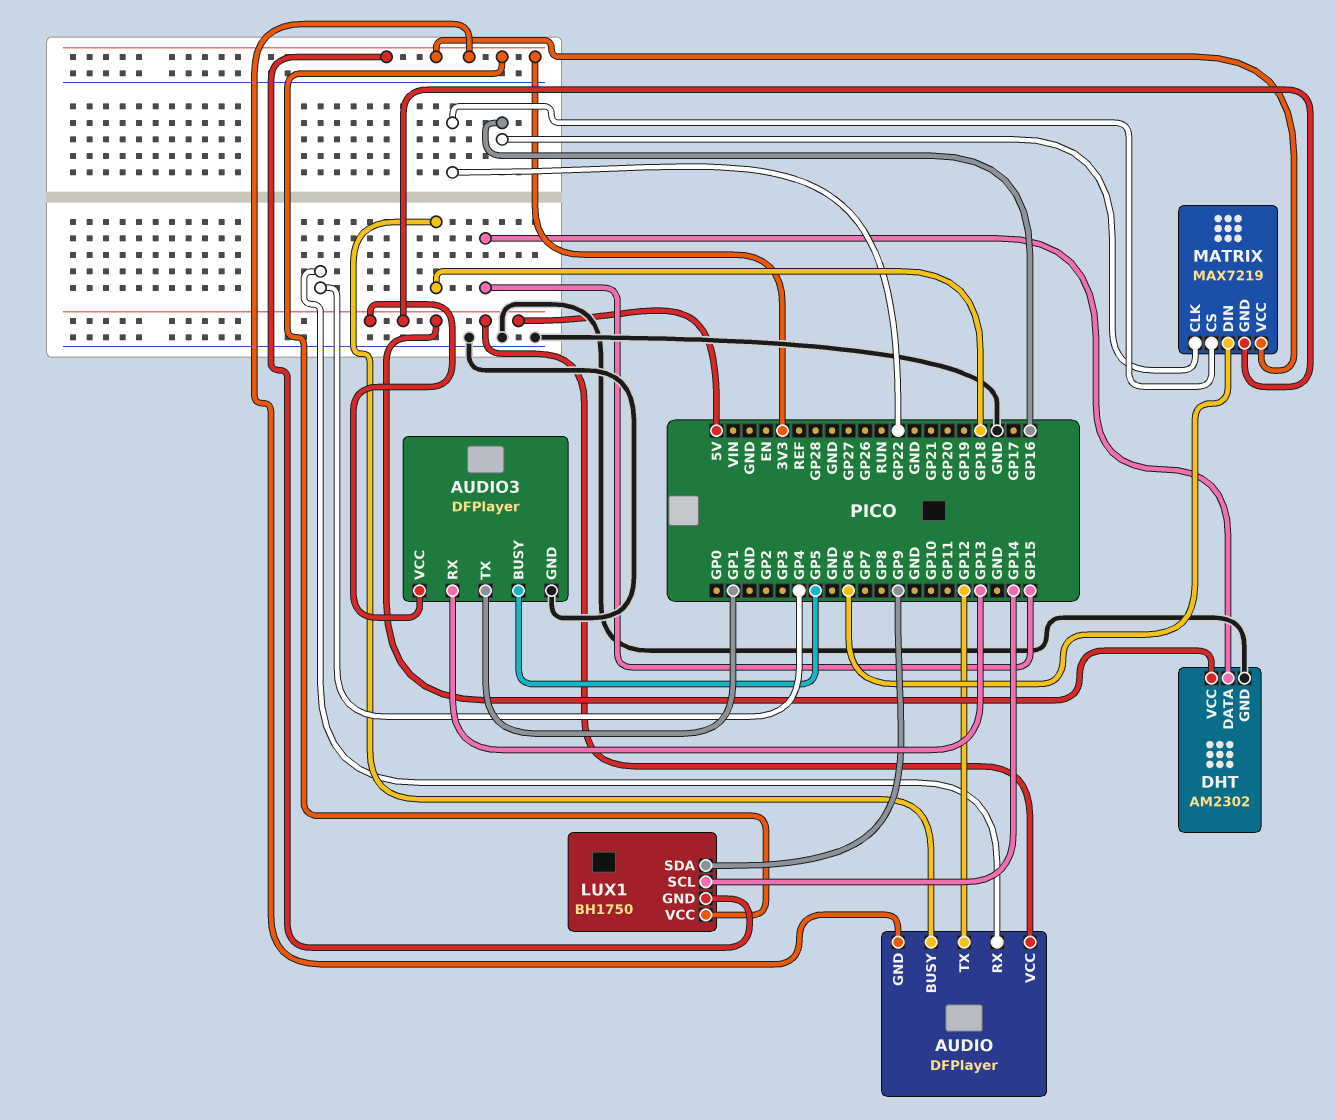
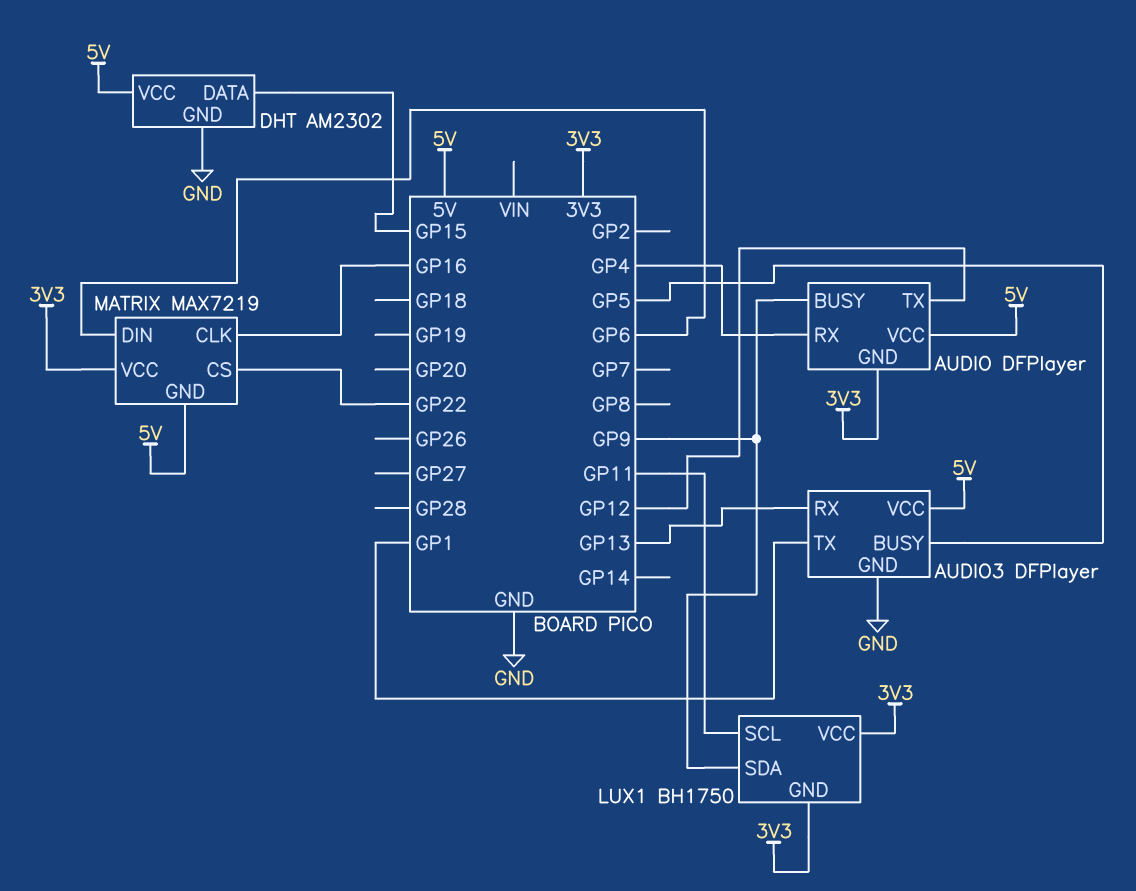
AUDIO pin BUSY: GP18 -> GP9
LUX1 pin SCL: GP14 -> GP11

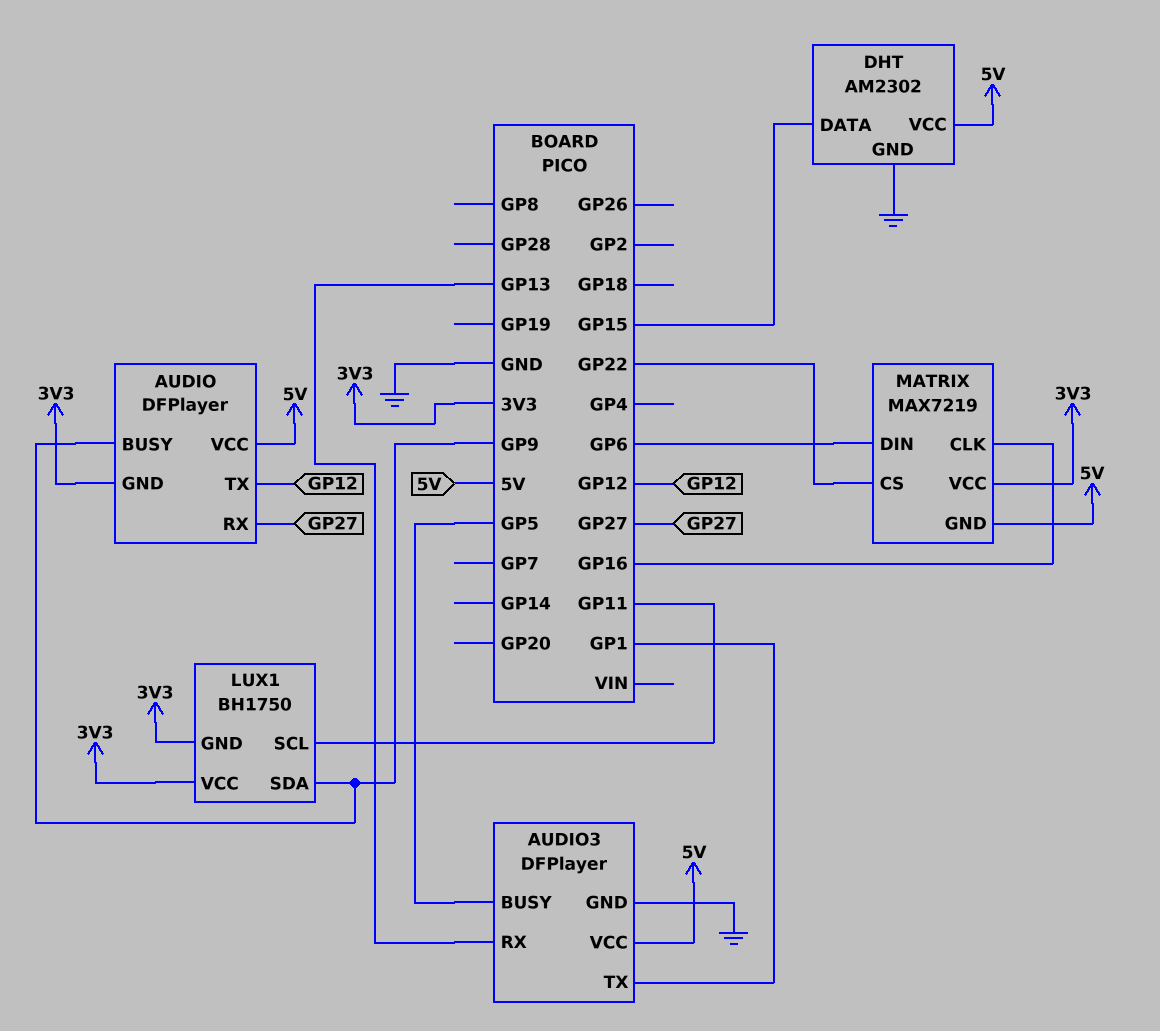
AUDIO pin RX: GP4 -> GP27

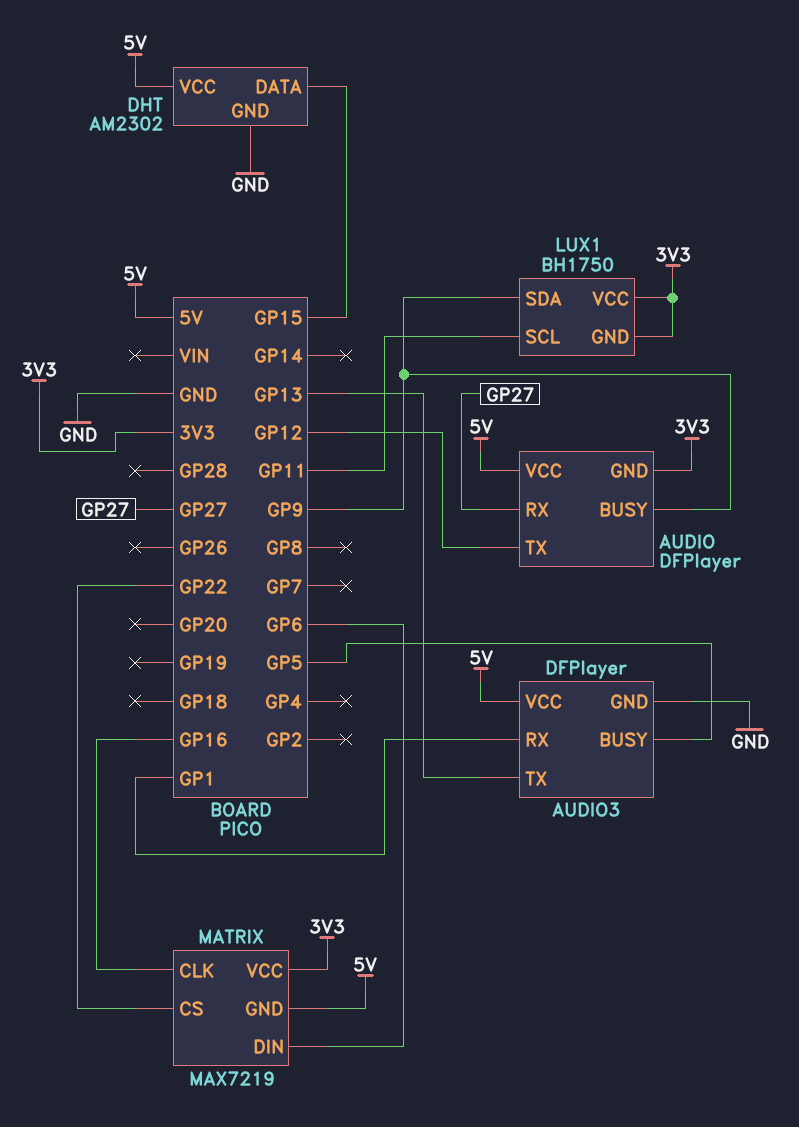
AUDIO3 pin RX: GP13 -> GP1
AUDIO3 pin TX: GP1 -> GP13

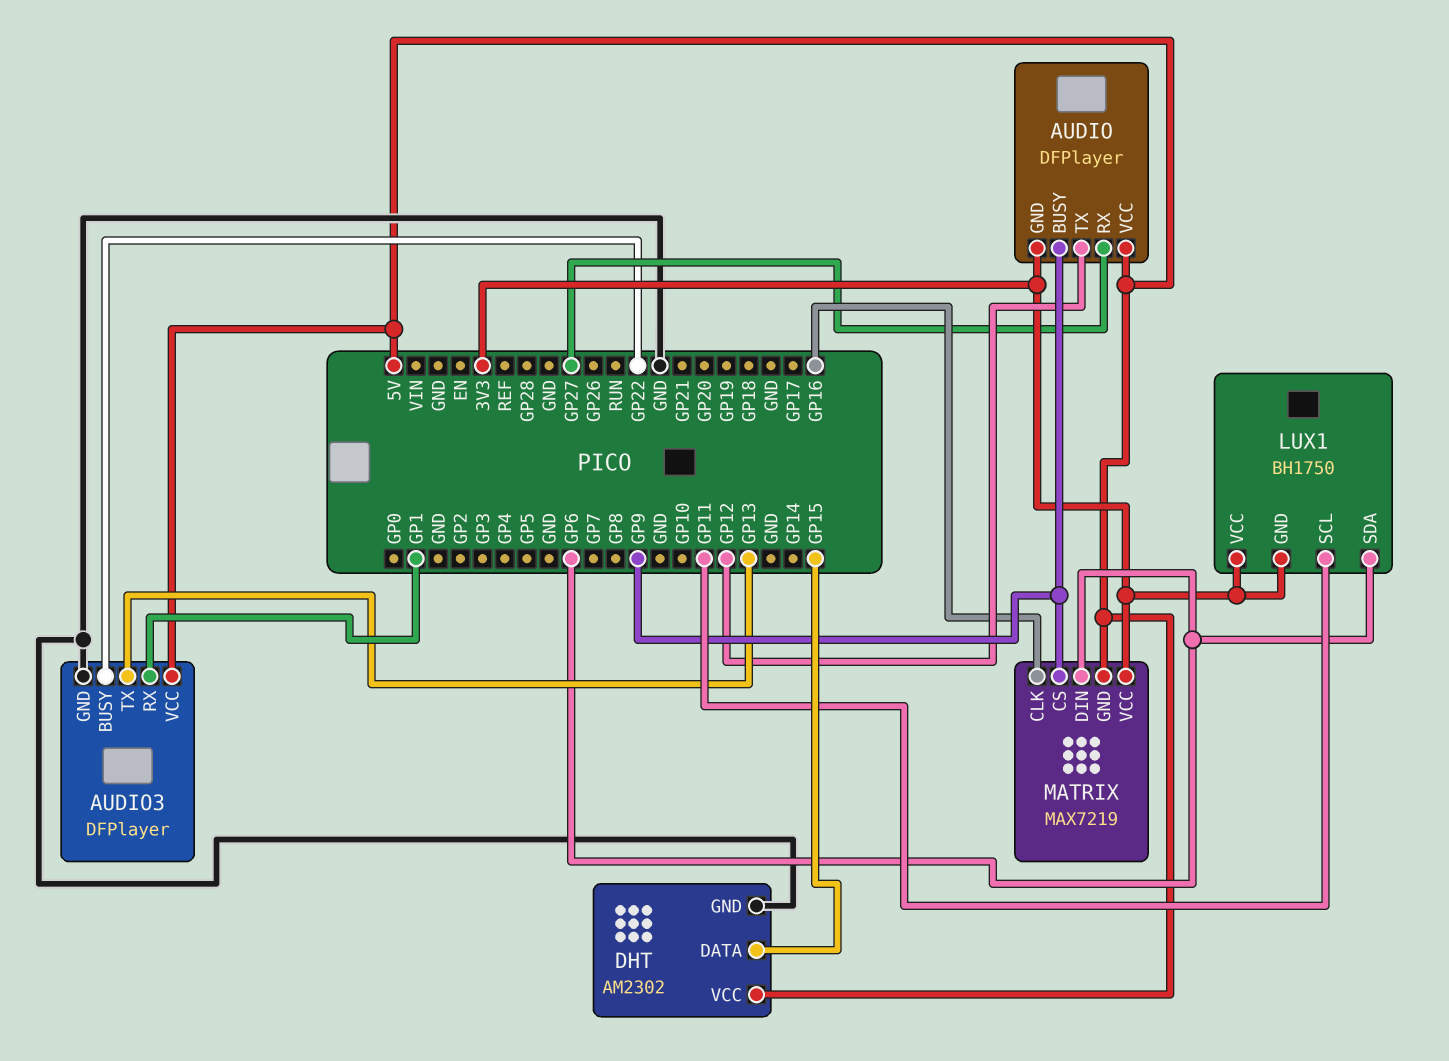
AUDIO3 pin BUSY: GP5 -> GP22
LUX1 pin SDA: GP9 -> GP6
MATRIX pin CS: GP22 -> GP9

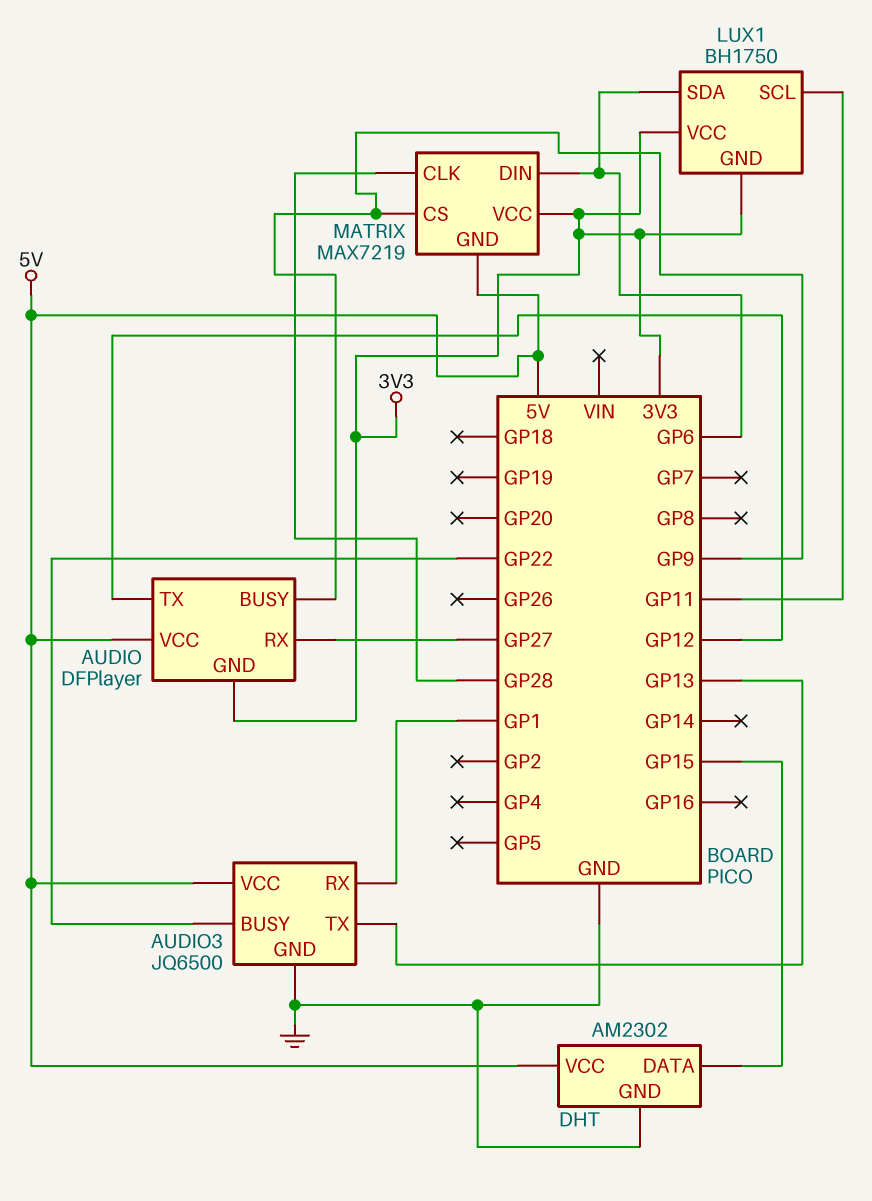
AUDIO3: DFPlayer -> JQ6500
MATRIX pin CLK: GP16 -> GP28

